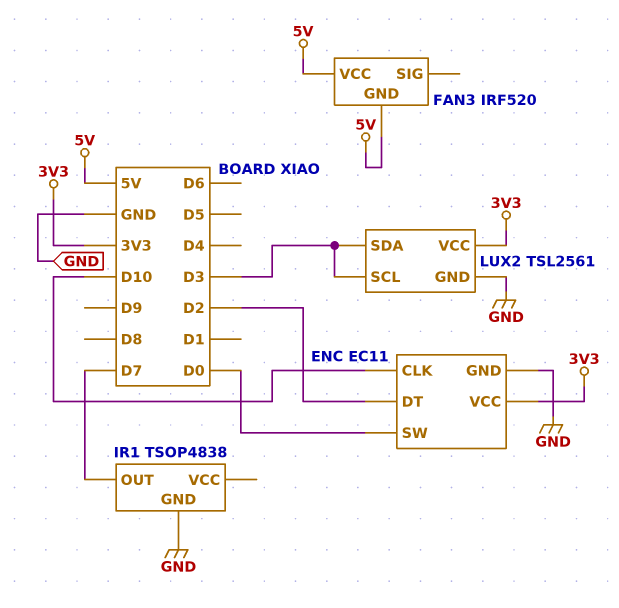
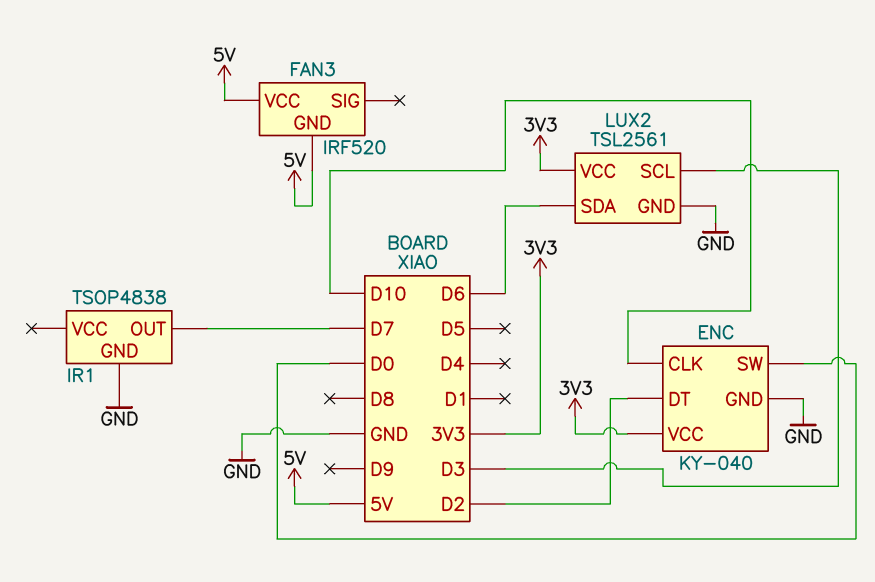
ENC: EC11 -> KY-040
LUX2 pin SDA: D3 -> D6

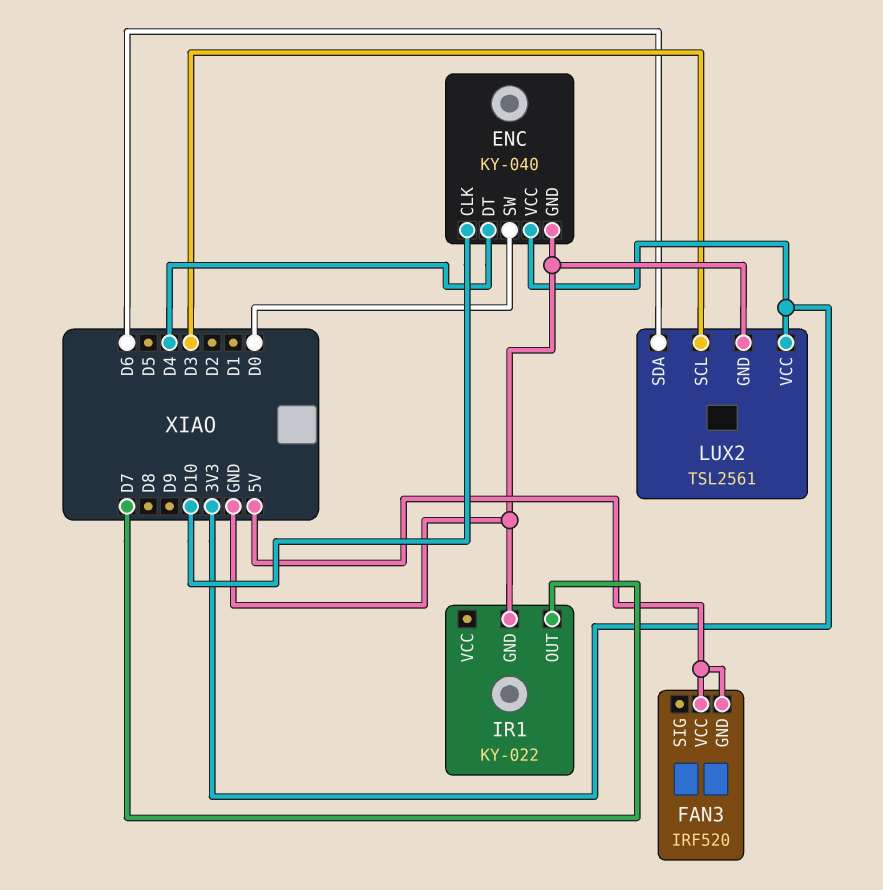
ENC pin DT: D2 -> D4
IR1: TSOP4838 -> KY-022

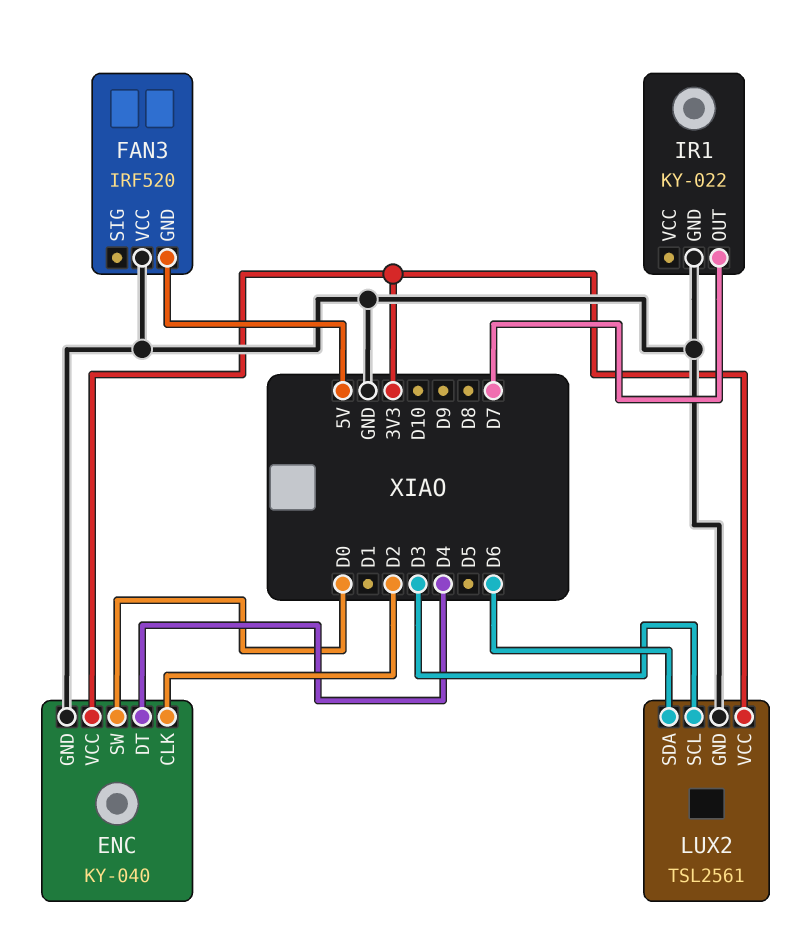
ENC pin CLK: D10 -> D2
FAN3 pin VCC: 5V -> GND

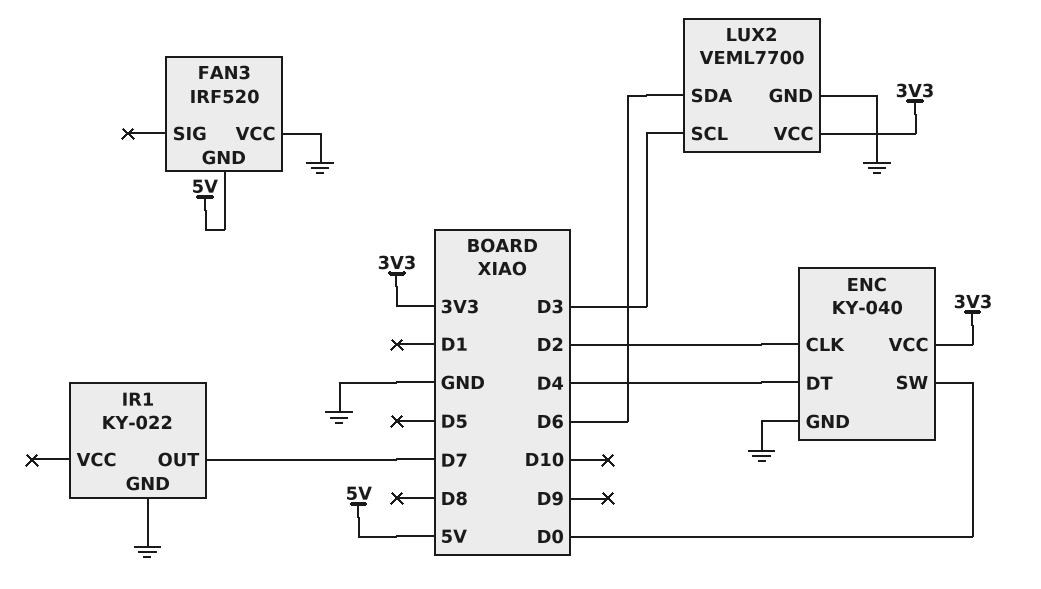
LUX2: TSL2561 -> VEML7700

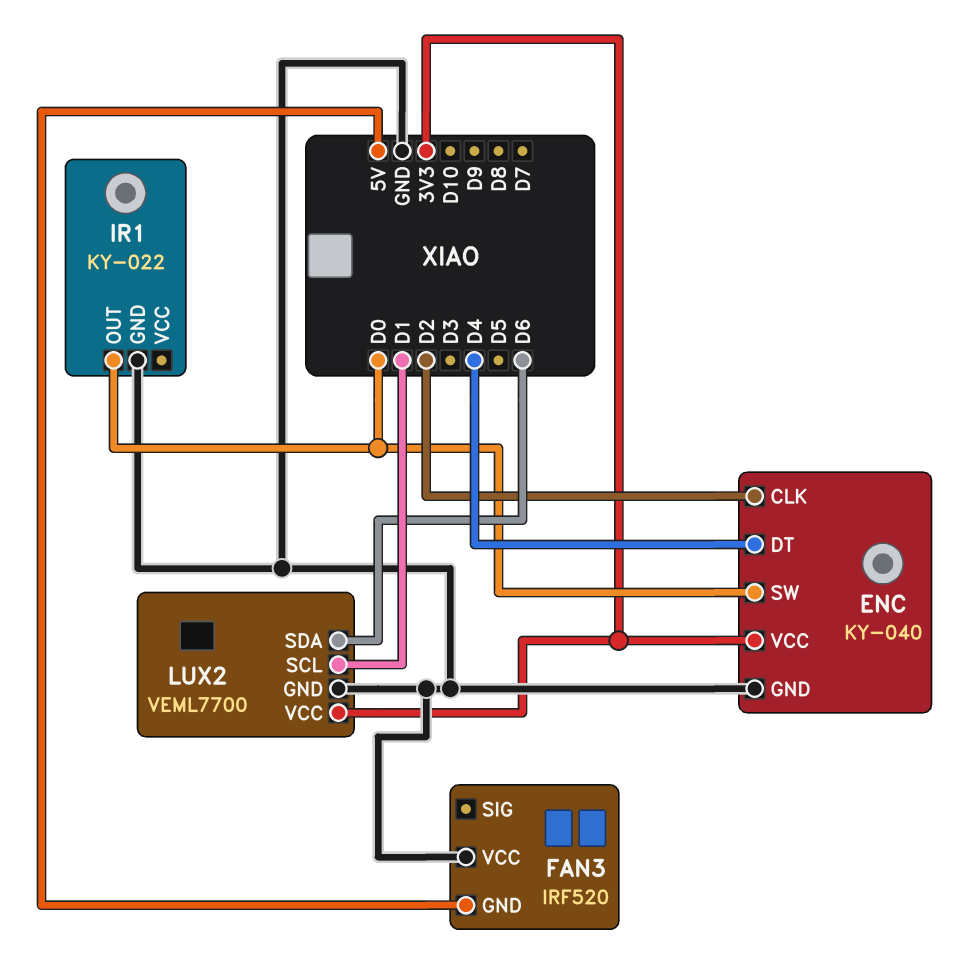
IR1 pin OUT: D7 -> D0
LUX2 pin SCL: D3 -> D1

